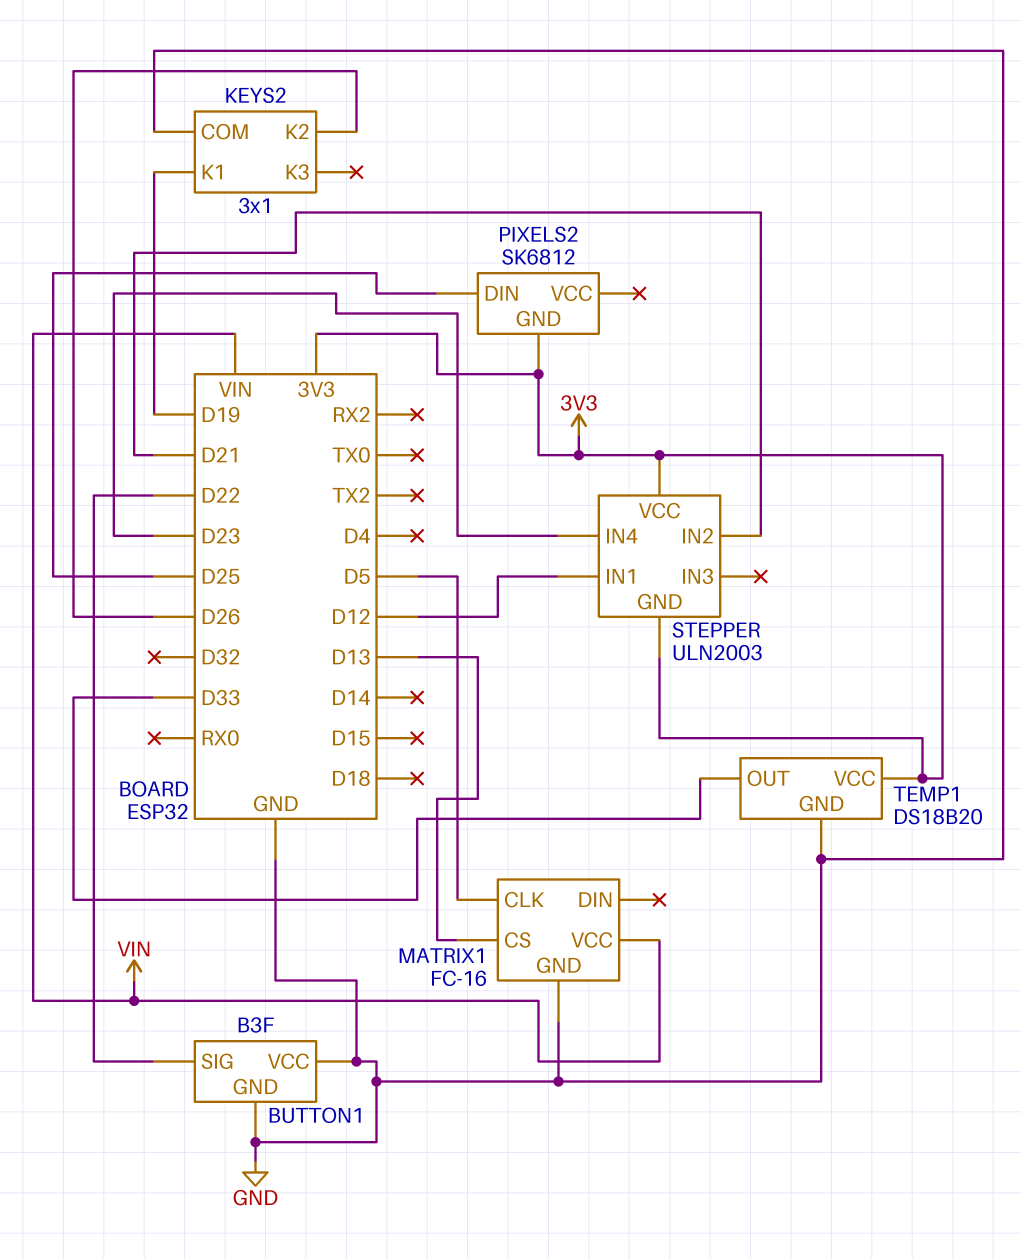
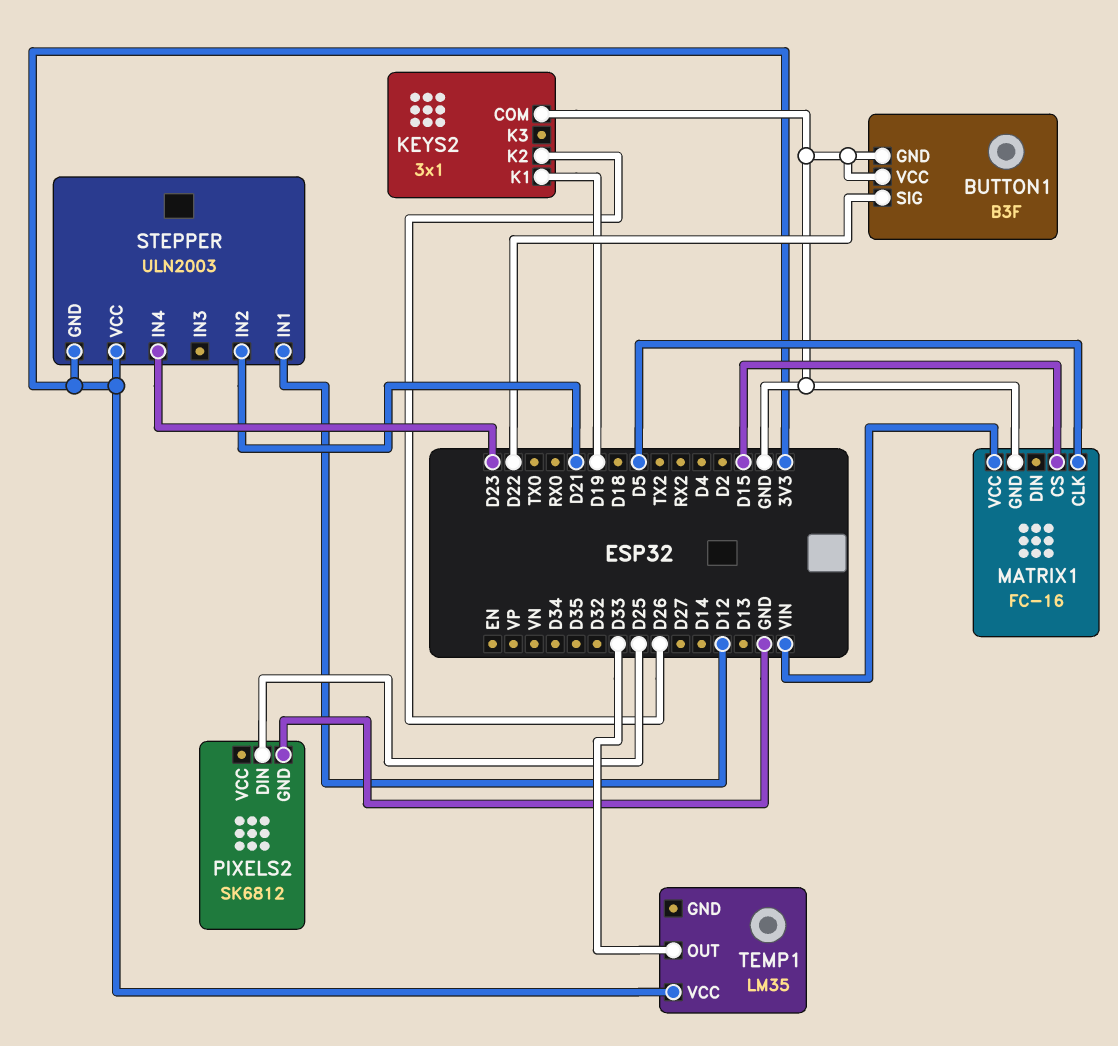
MATRIX1 pin CS: D13 -> D15
PIXELS2 pin GND: 3V3 -> GND
TEMP1: DS18B20 -> LM35
TEMP1 pin GND: GND -> none

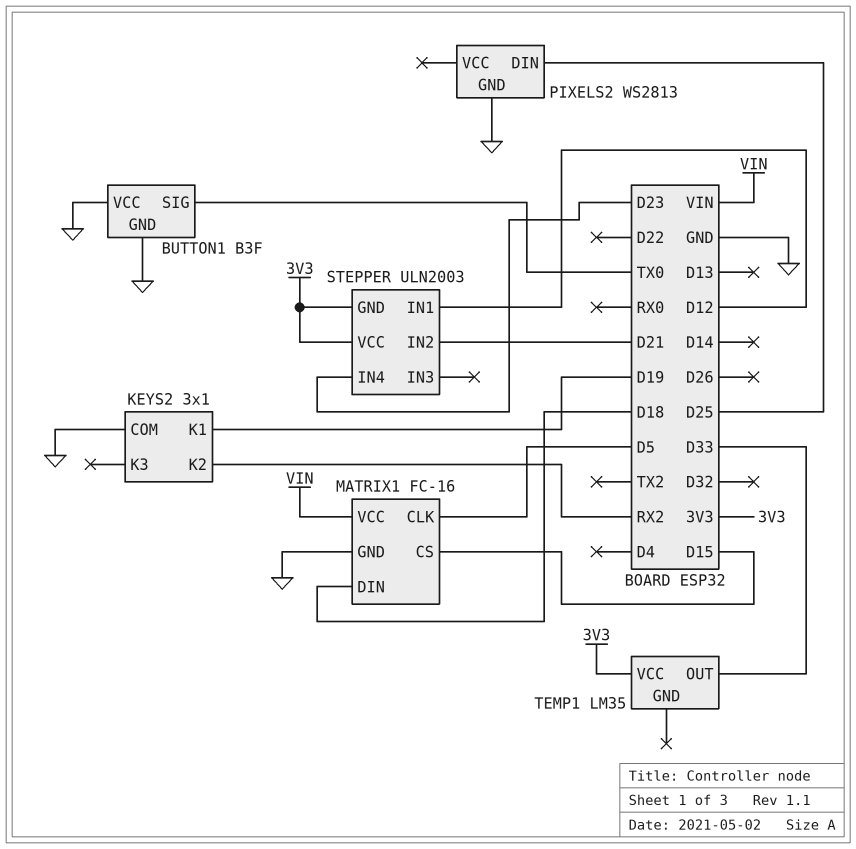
BUTTON1 pin SIG: D22 -> TX0
KEYS2 pin K2: D26 -> RX2
MATRIX1 pin DIN: none -> D18
PIXELS2: SK6812 -> WS2813

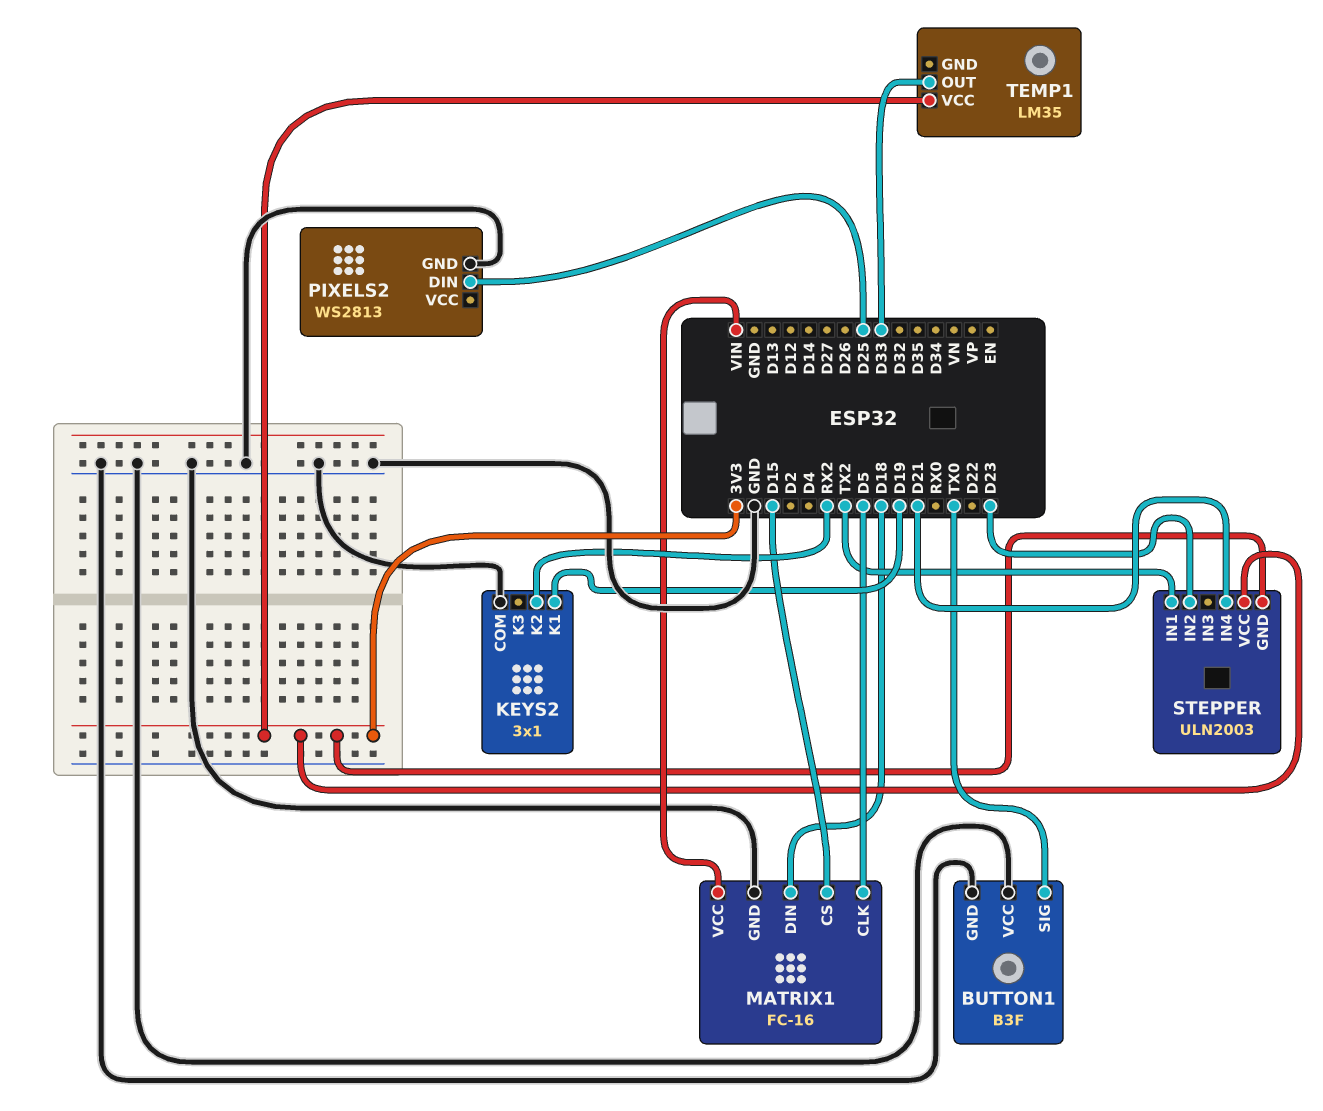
STEPPER pin IN1: D12 -> TX2
STEPPER pin IN2: D21 -> D23
STEPPER pin IN4: D23 -> D21

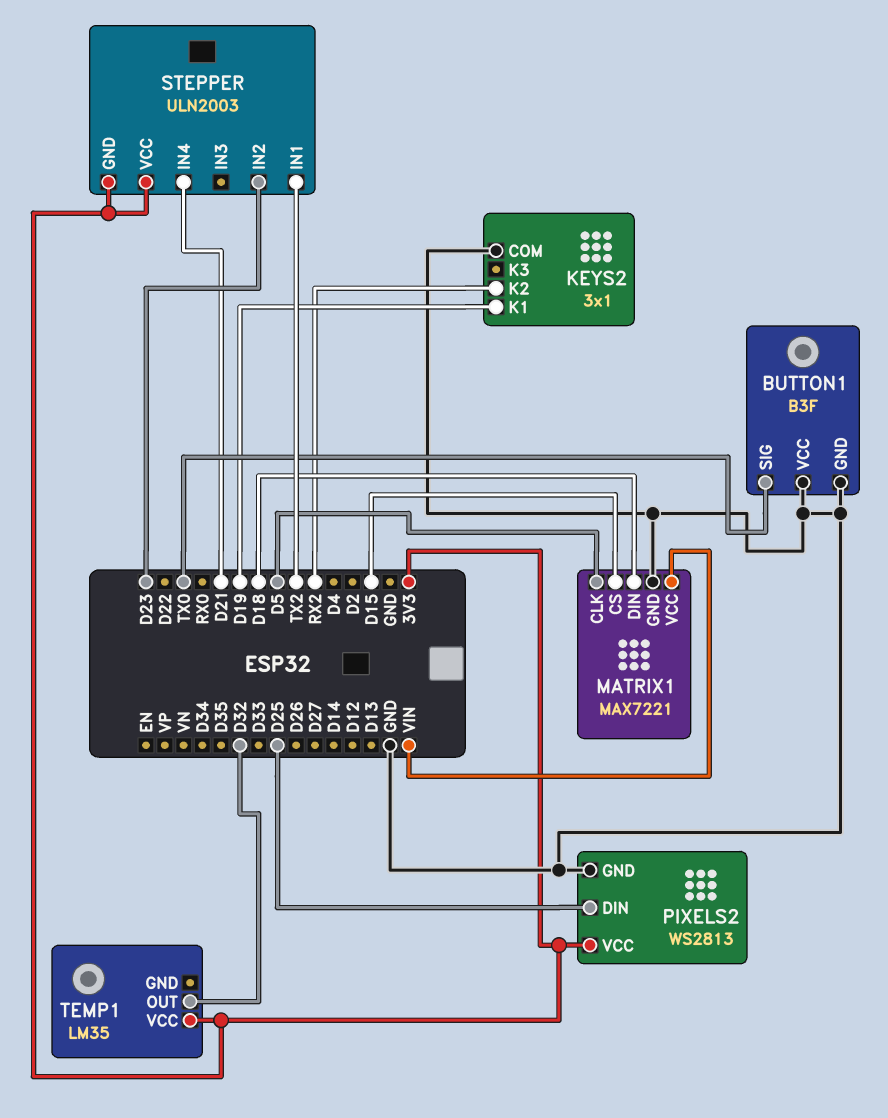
MATRIX1: FC-16 -> MAX7221
PIXELS2 pin VCC: none -> 3V3
TEMP1 pin OUT: D33 -> D32

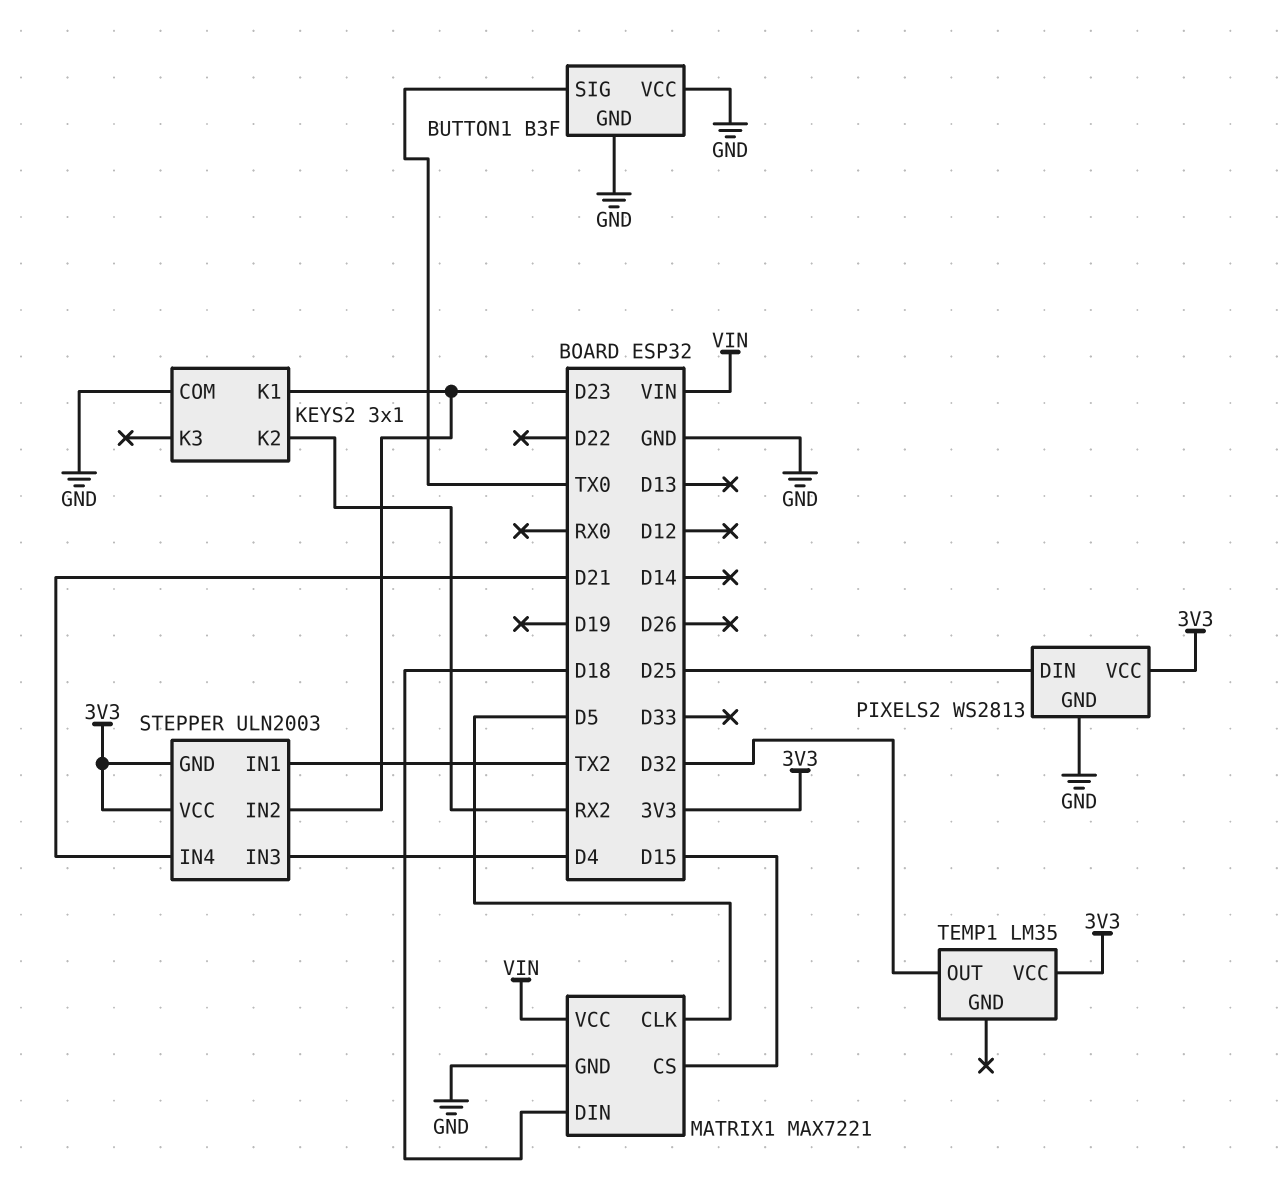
KEYS2 pin K1: D19 -> D23
STEPPER pin IN3: none -> D4

